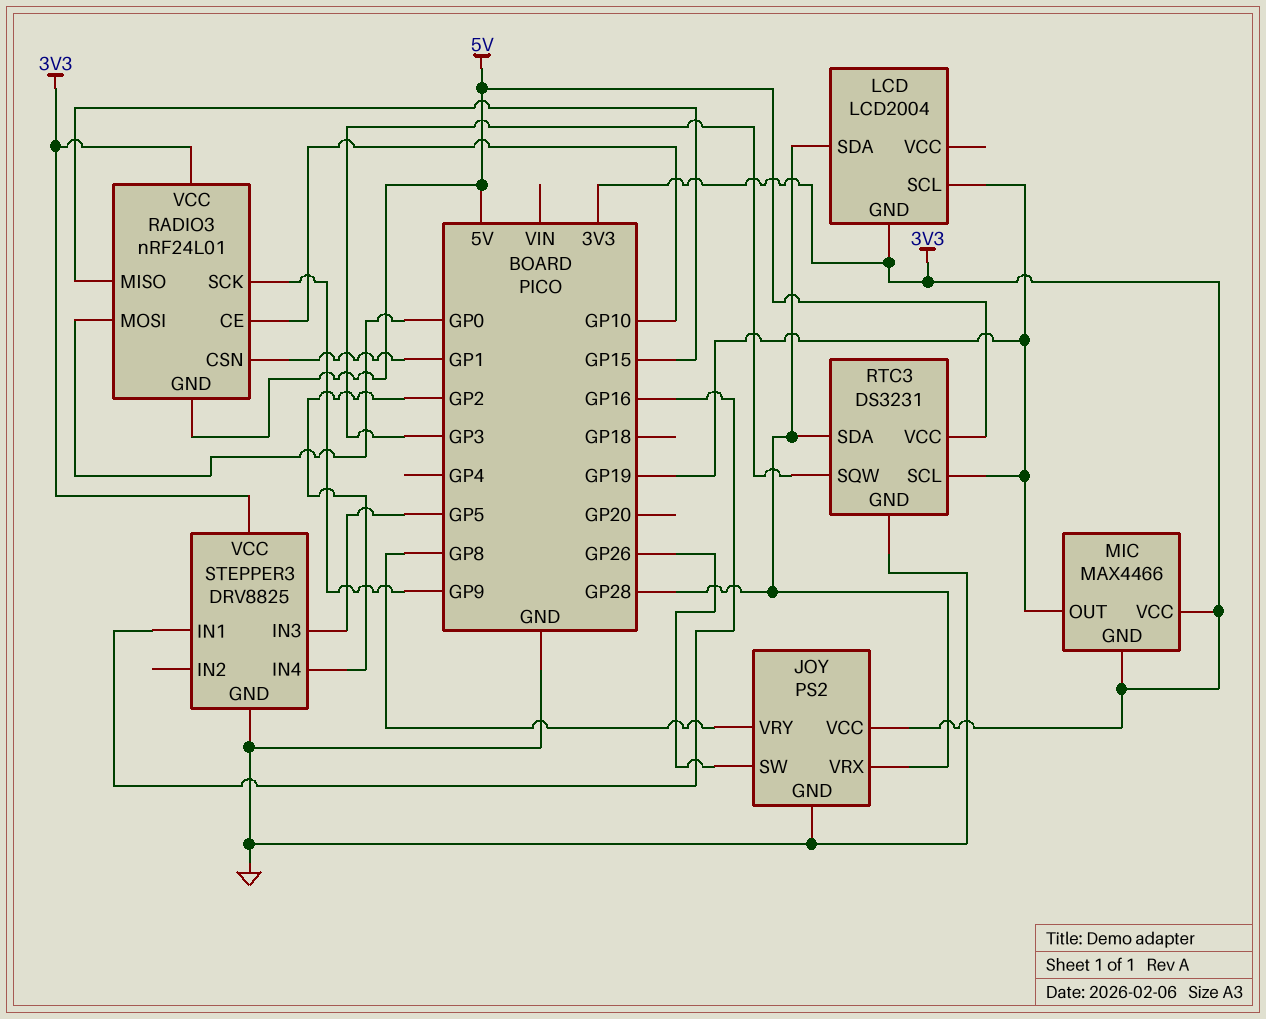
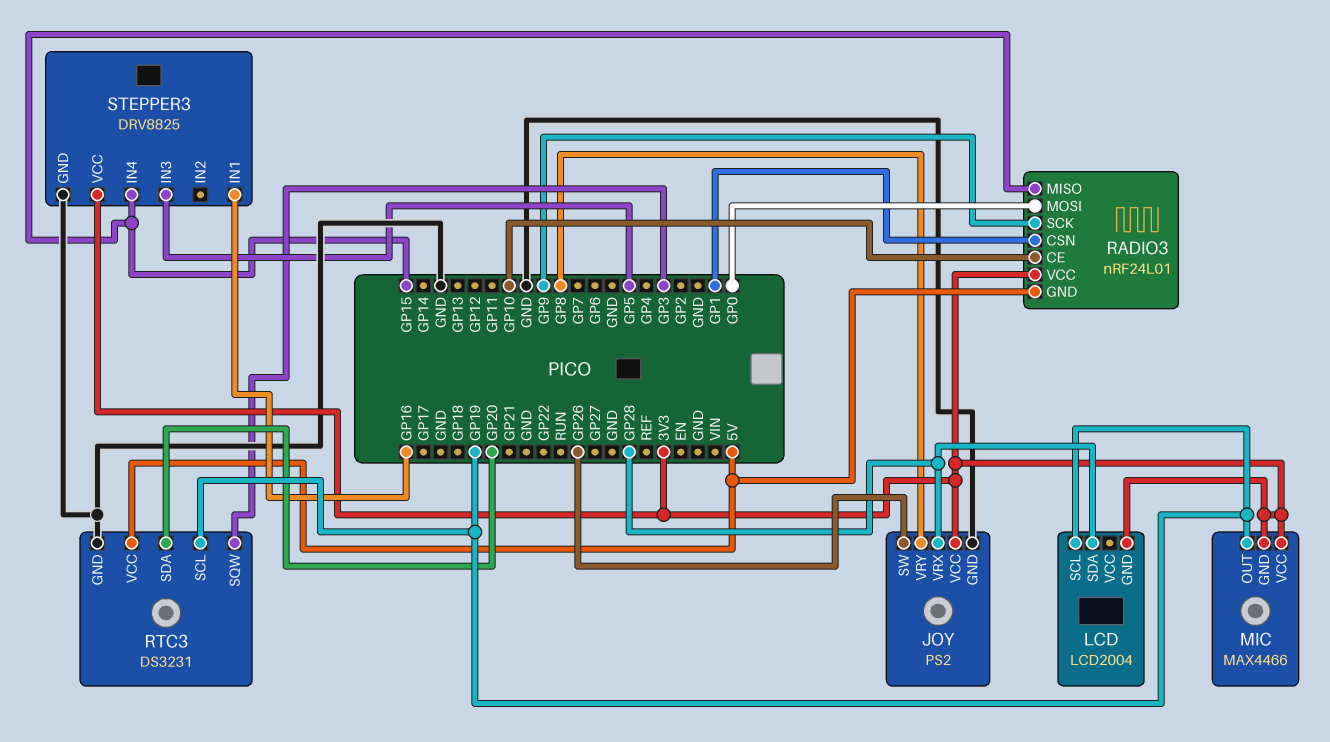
RTC3 pin SDA: GP28 -> GP20
STEPPER3 pin IN4: GP2 -> GP15

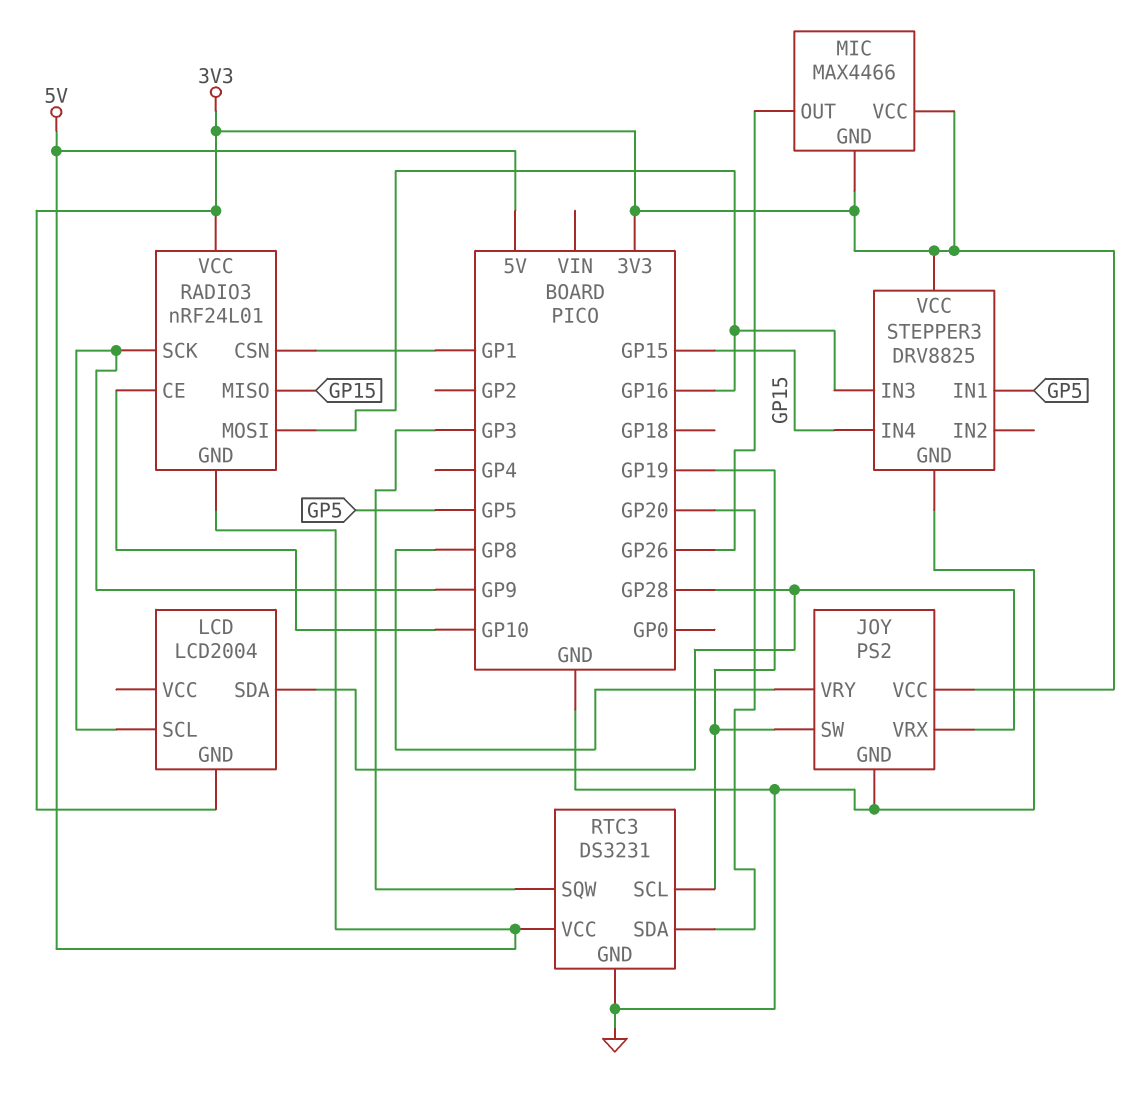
JOY pin SW: GP26 -> GP19
LCD pin SCL: GP19 -> GP9
MIC pin OUT: GP19 -> GP26
RADIO3 pin MOSI: GP0 -> GP16
STEPPER3 pin IN1: GP16 -> GP5
STEPPER3 pin IN3: GP5 -> GP16

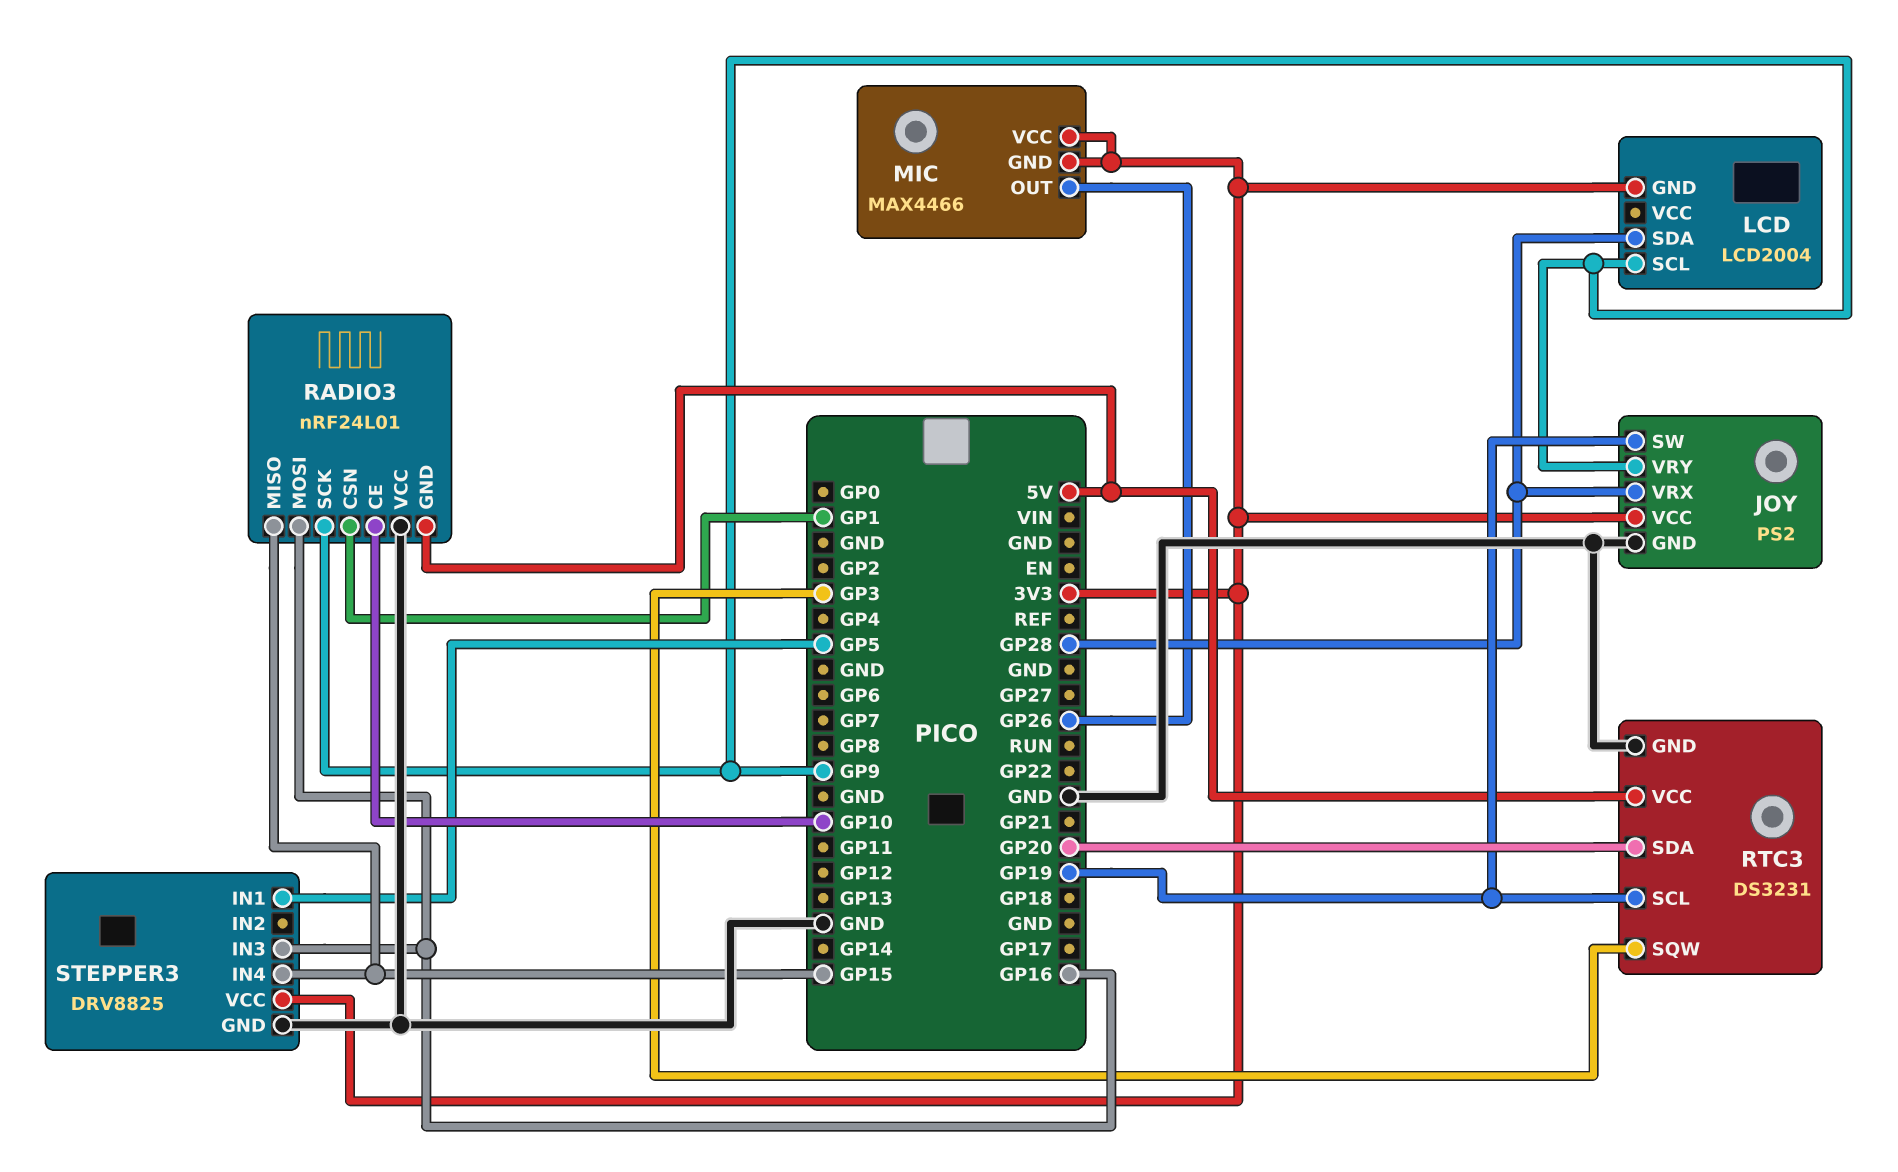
JOY pin VRY: GP8 -> GP9
RADIO3 pin VCC: 3V3 -> GND

